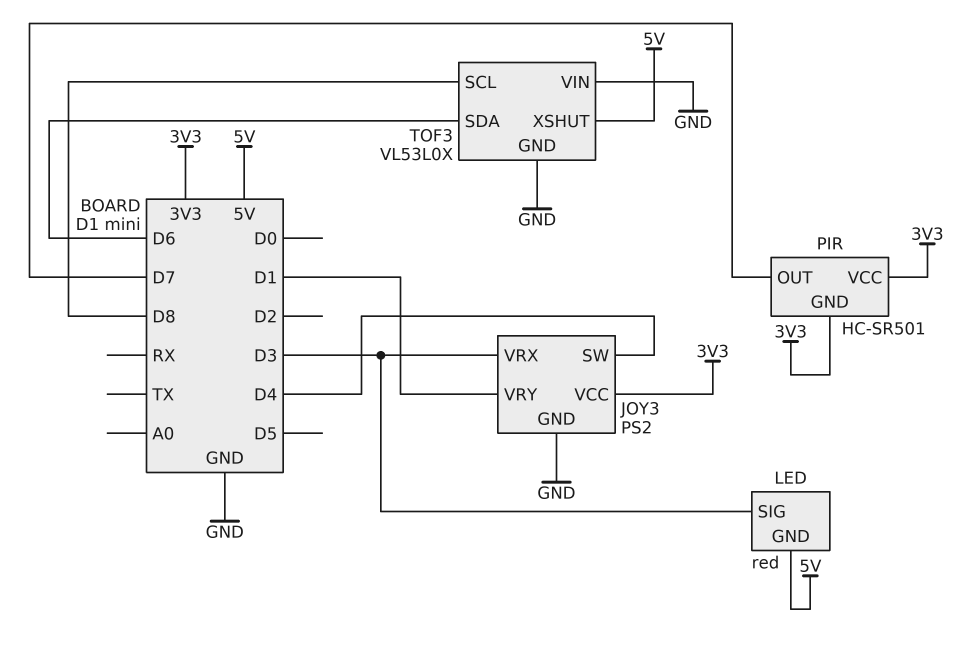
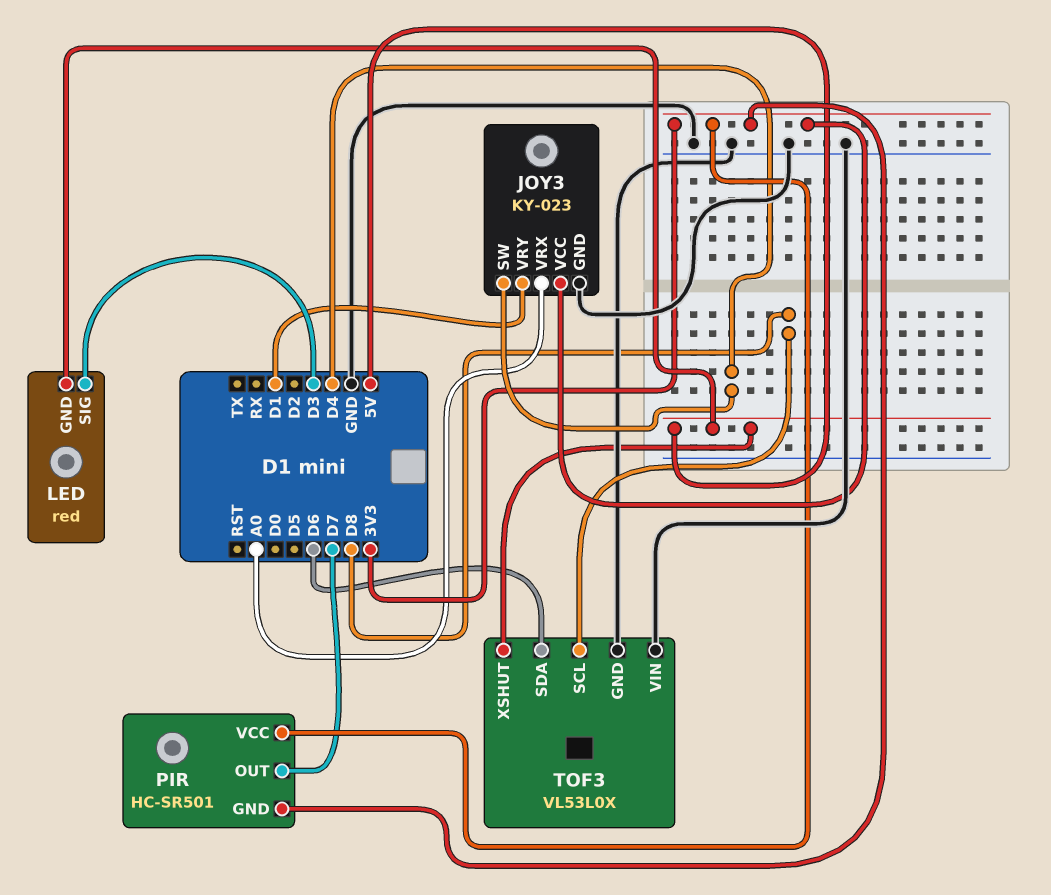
JOY3: PS2 -> KY-023
JOY3 pin VRX: D3 -> A0

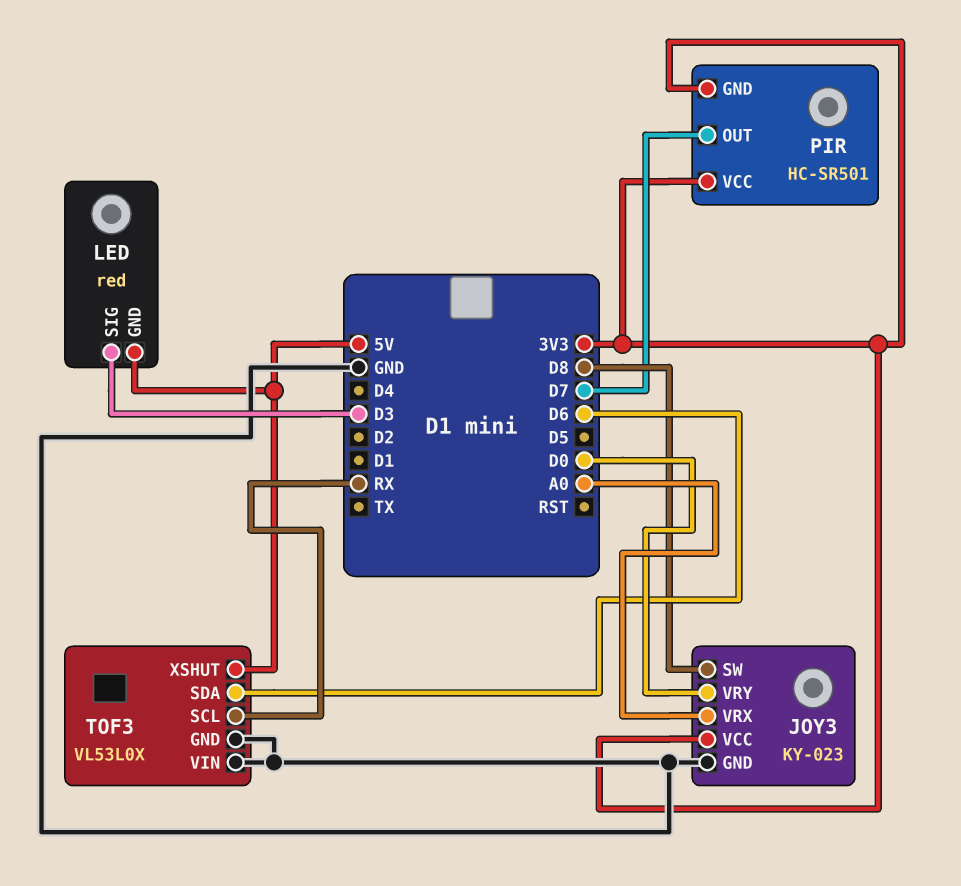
JOY3 pin SW: D4 -> D8
JOY3 pin VRY: D1 -> D0
TOF3 pin SCL: D8 -> RX

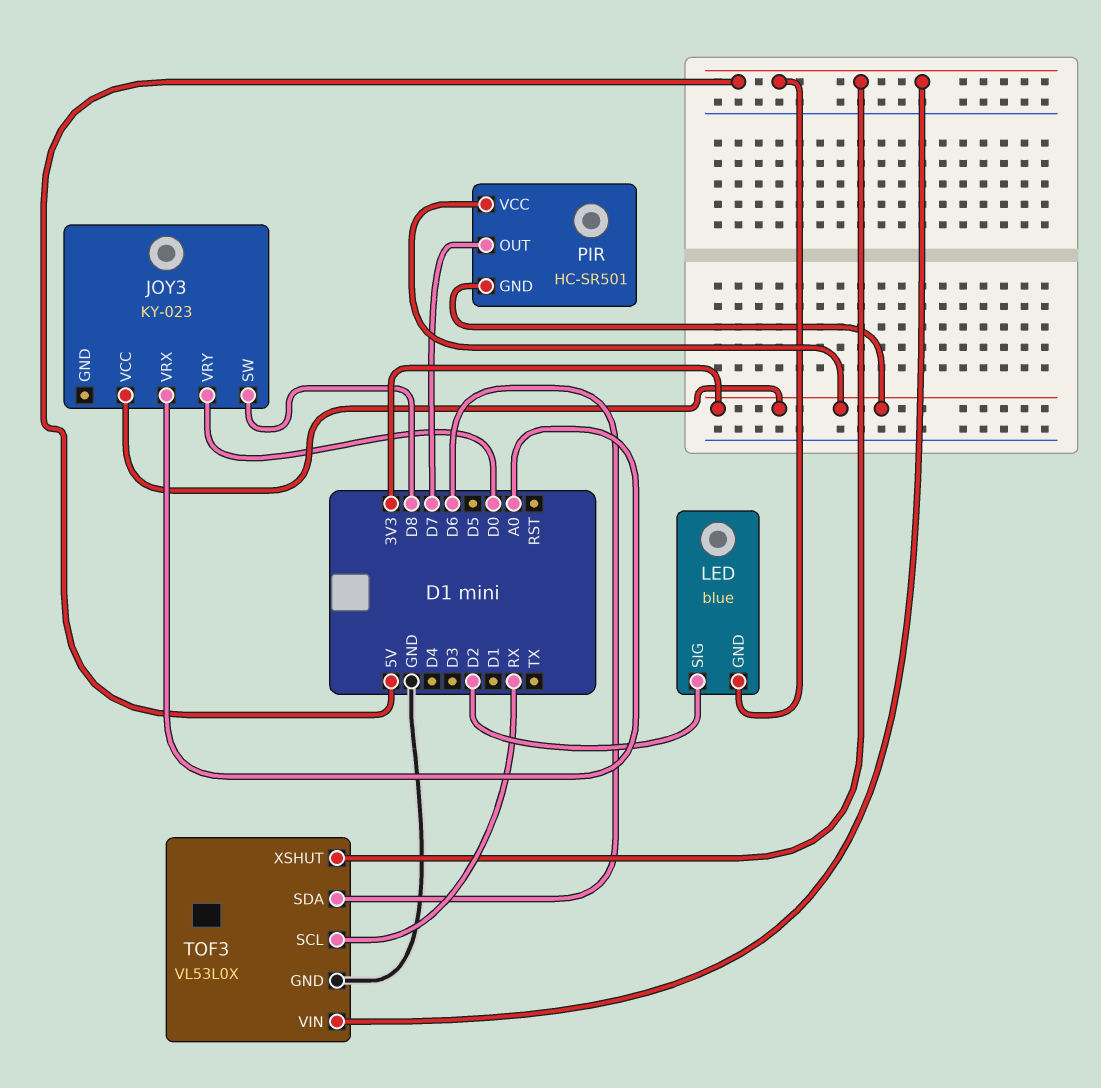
JOY3 pin GND: GND -> none
LED: red -> blue
LED pin SIG: D3 -> D2
TOF3 pin VIN: GND -> 5V

